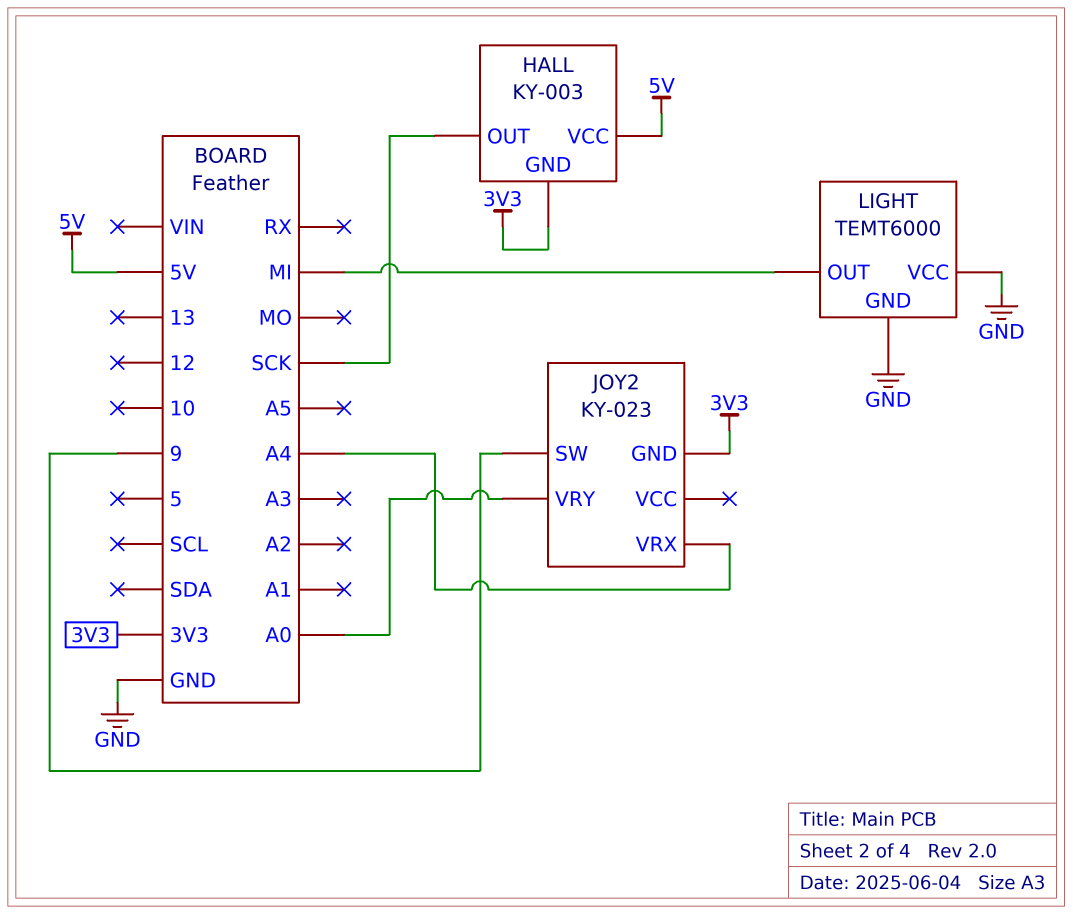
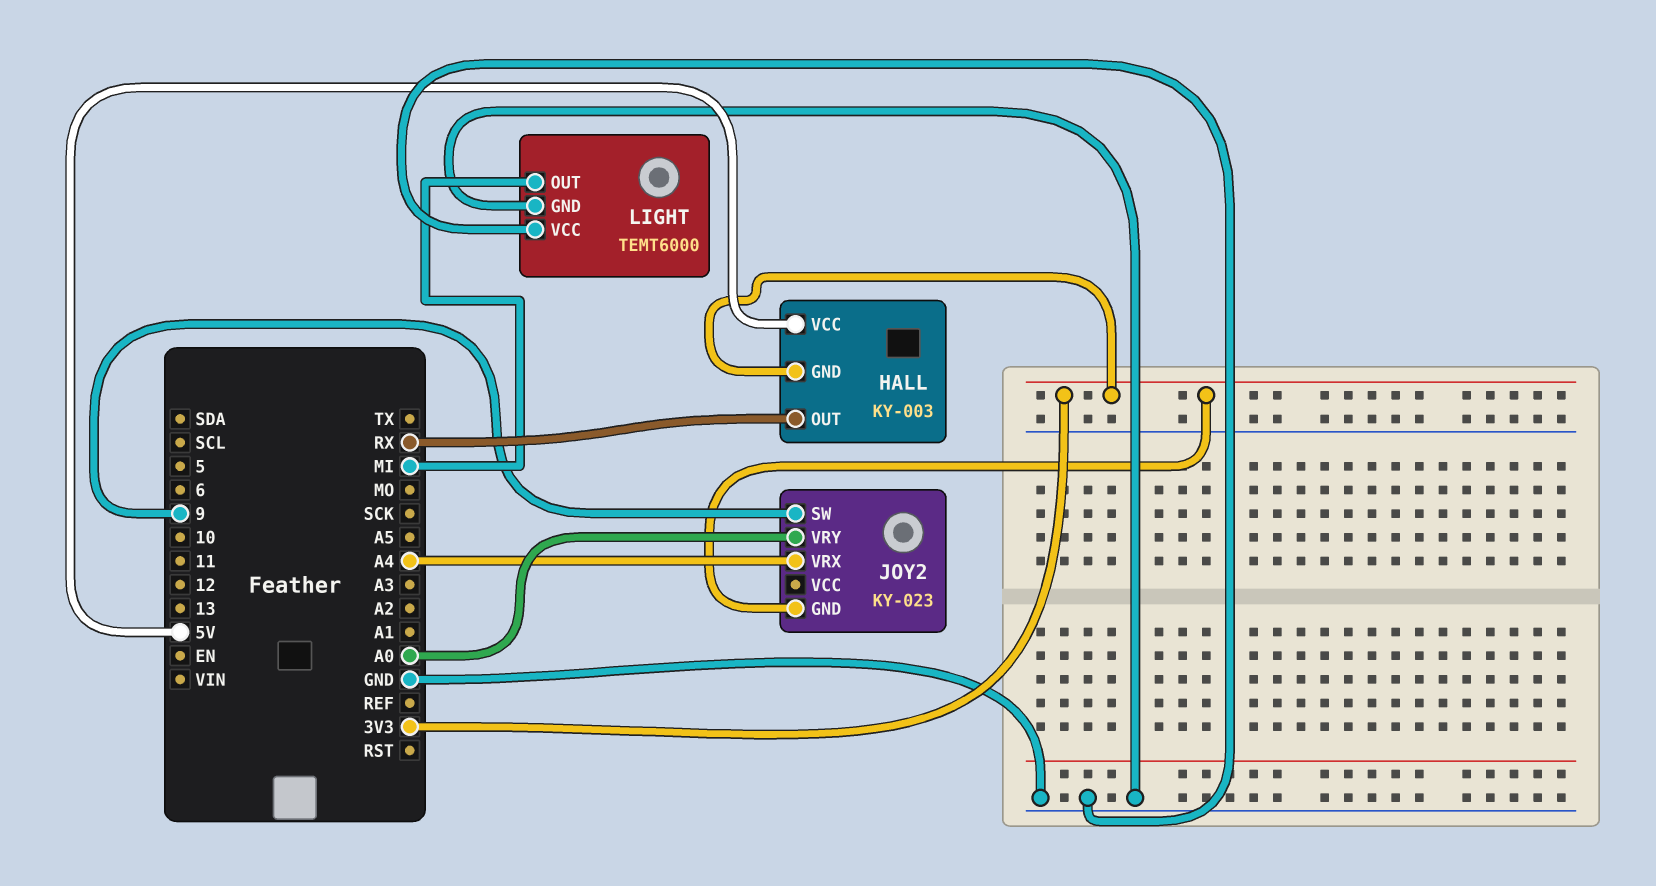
HALL pin OUT: SCK -> RX

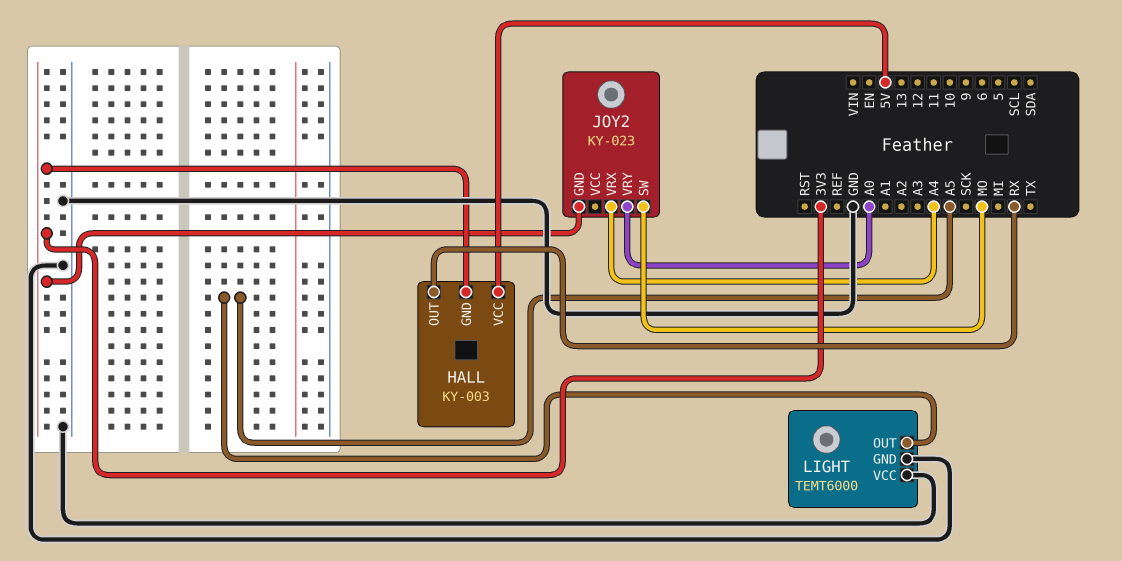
JOY2 pin SW: 9 -> MO
LIGHT pin OUT: MI -> A5

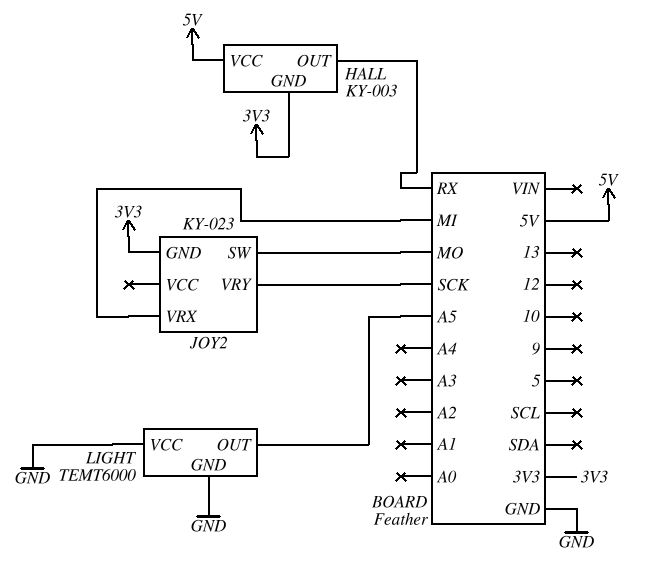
JOY2 pin VRX: A4 -> MI
JOY2 pin VRY: A0 -> SCK

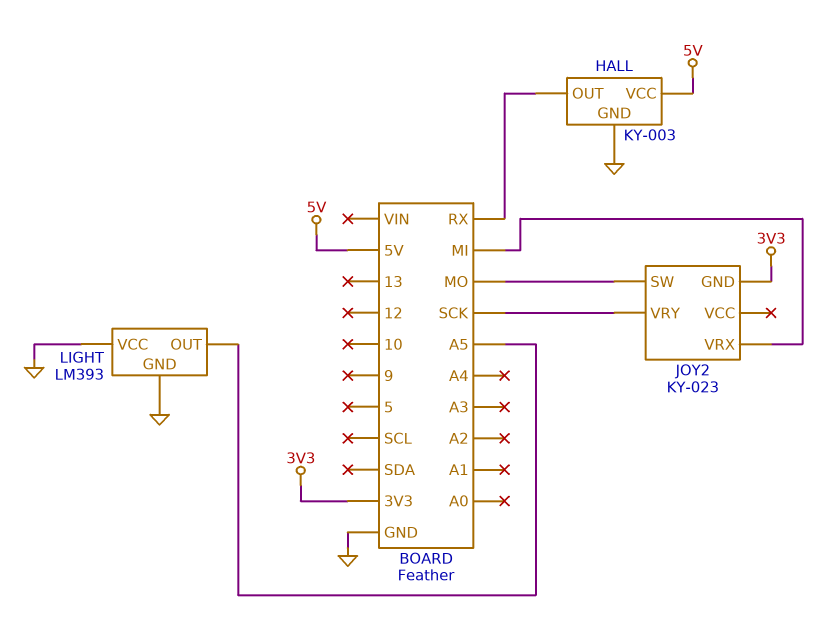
HALL pin GND: 3V3 -> GND
LIGHT: TEMT6000 -> LM393

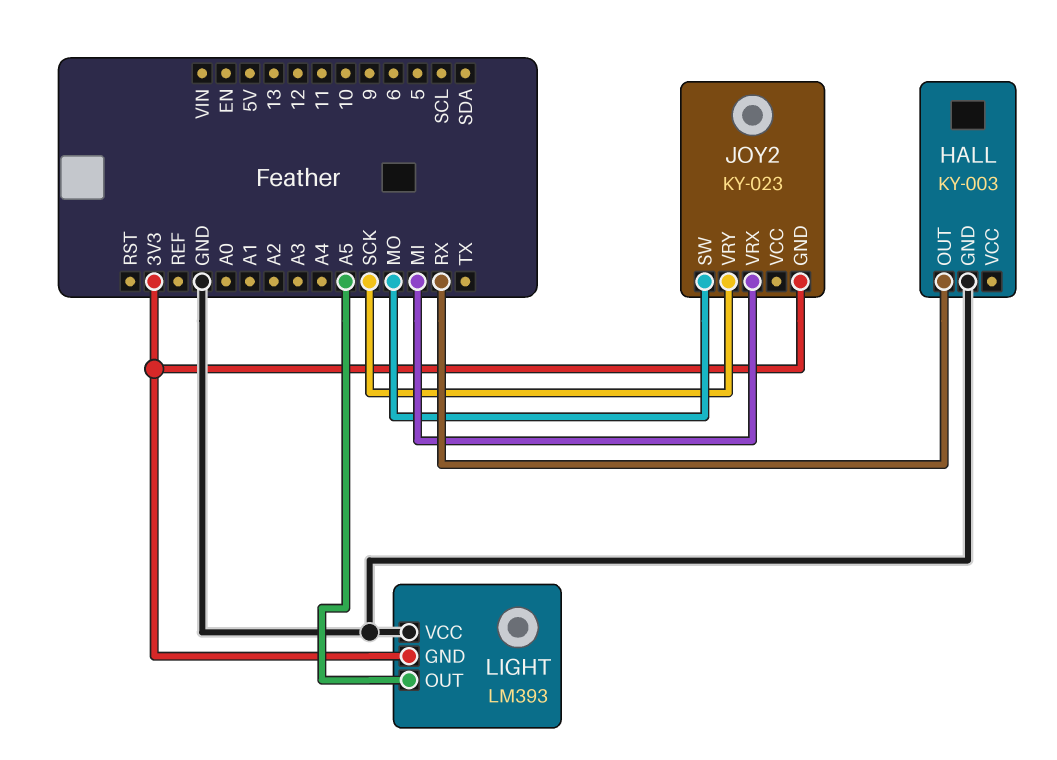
HALL pin VCC: 5V -> none
LIGHT pin GND: GND -> 3V3

